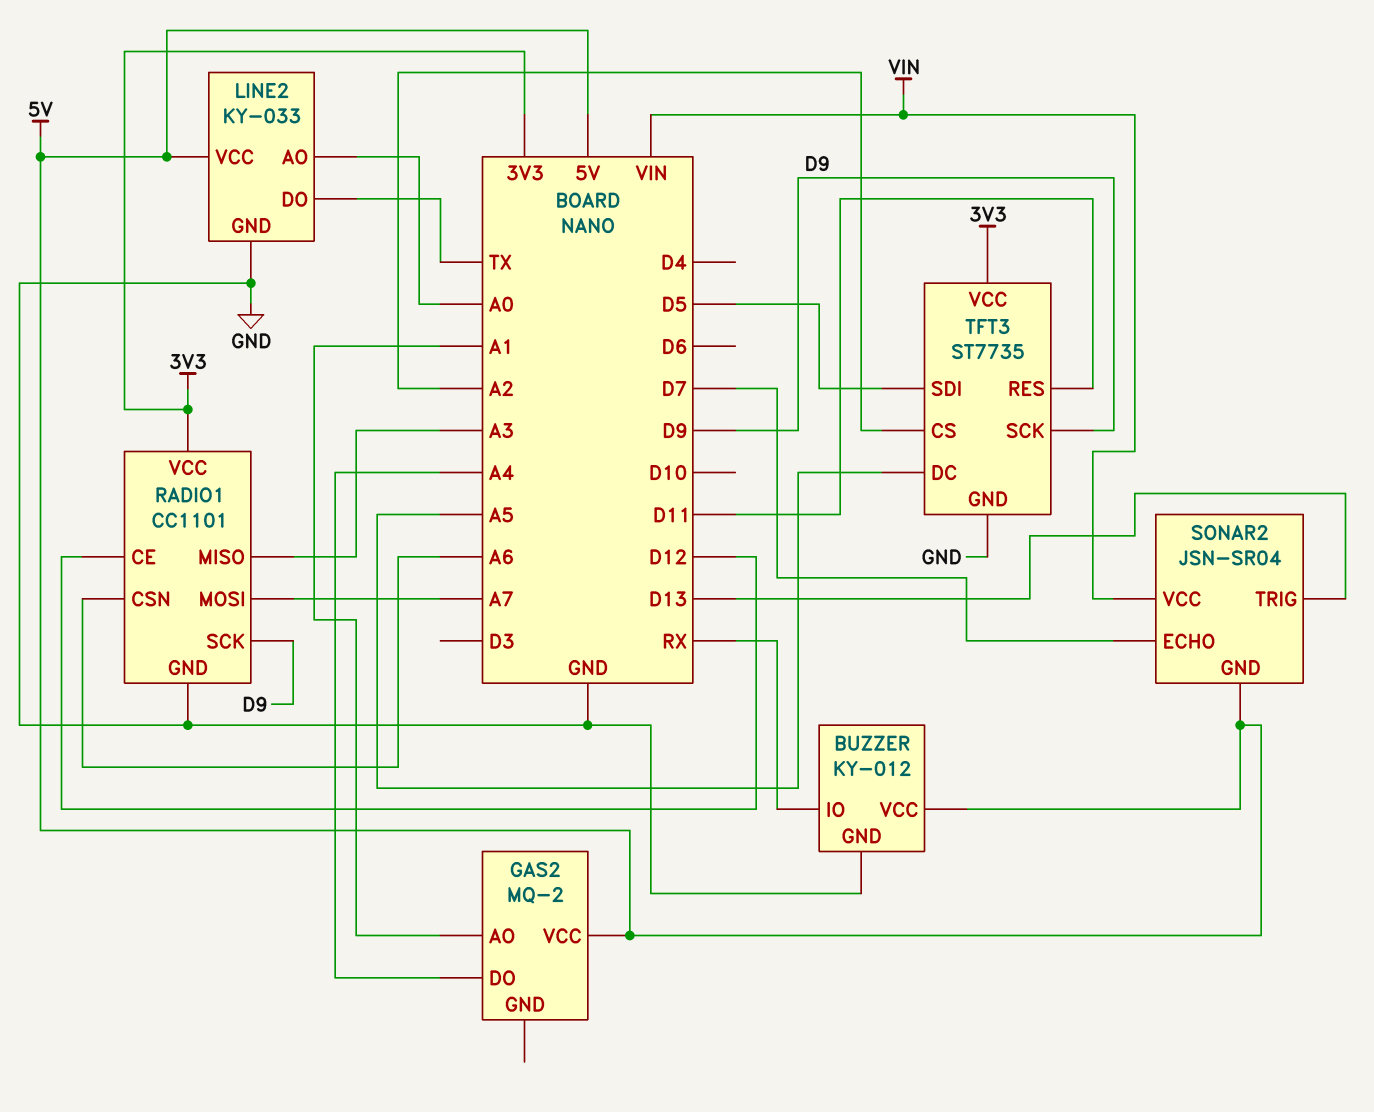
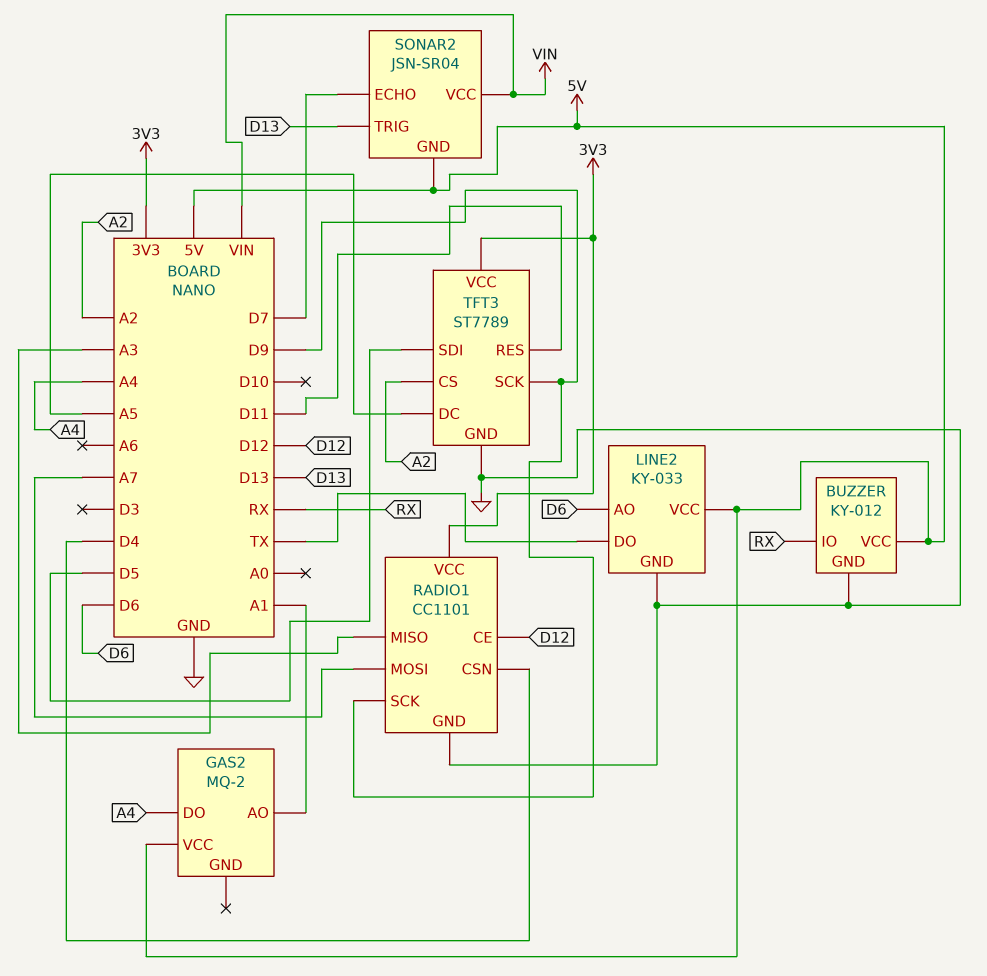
LINE2 pin AO: A0 -> D6
RADIO1 pin CSN: A6 -> D4
TFT3: ST7735 -> ST7789

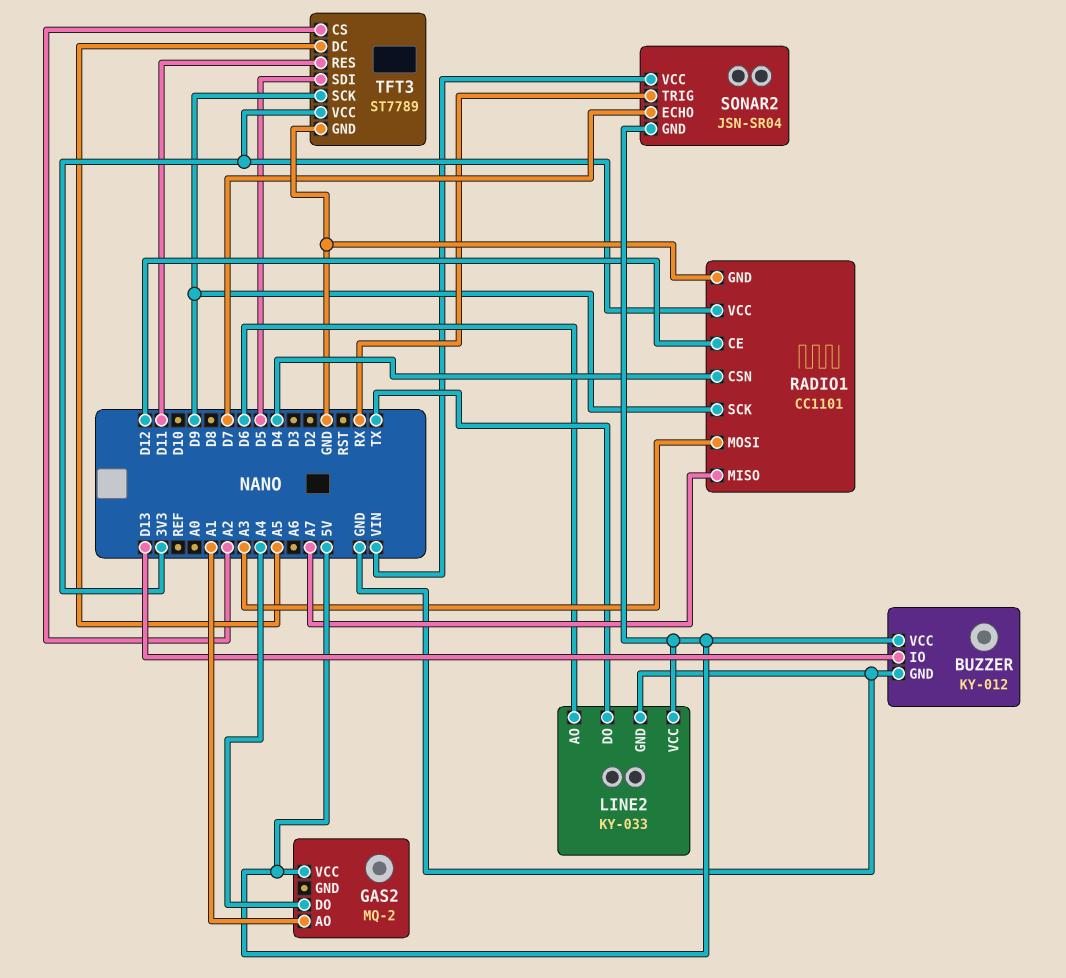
BUZZER pin IO: RX -> D13
RADIO1 pin MISO: A3 -> A7
RADIO1 pin MOSI: A7 -> A3
SONAR2 pin TRIG: D13 -> RX

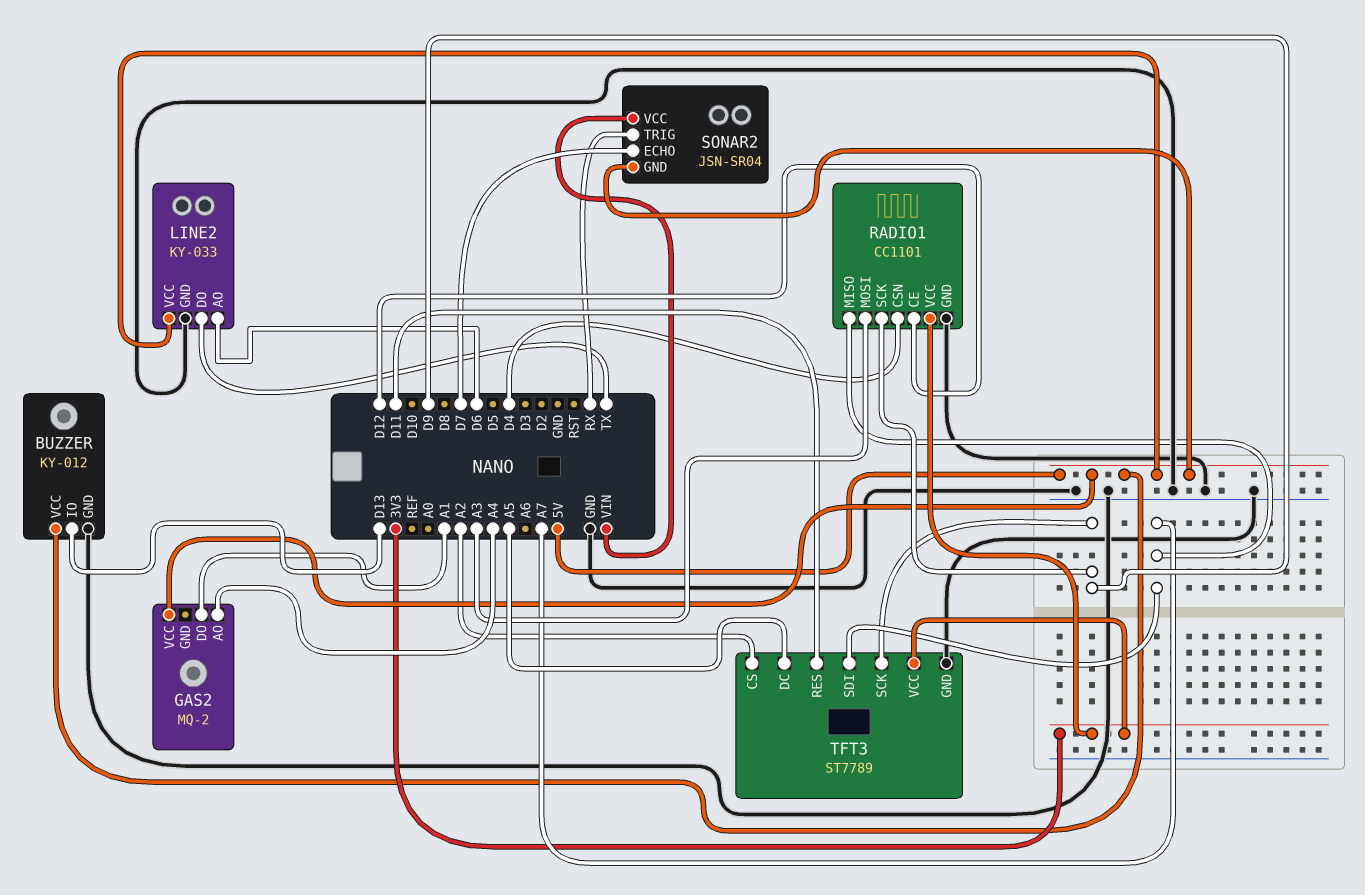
GAS2 pin AO: A1 -> A4
GAS2 pin DO: A4 -> A1
TFT3 pin SDI: D5 -> A7

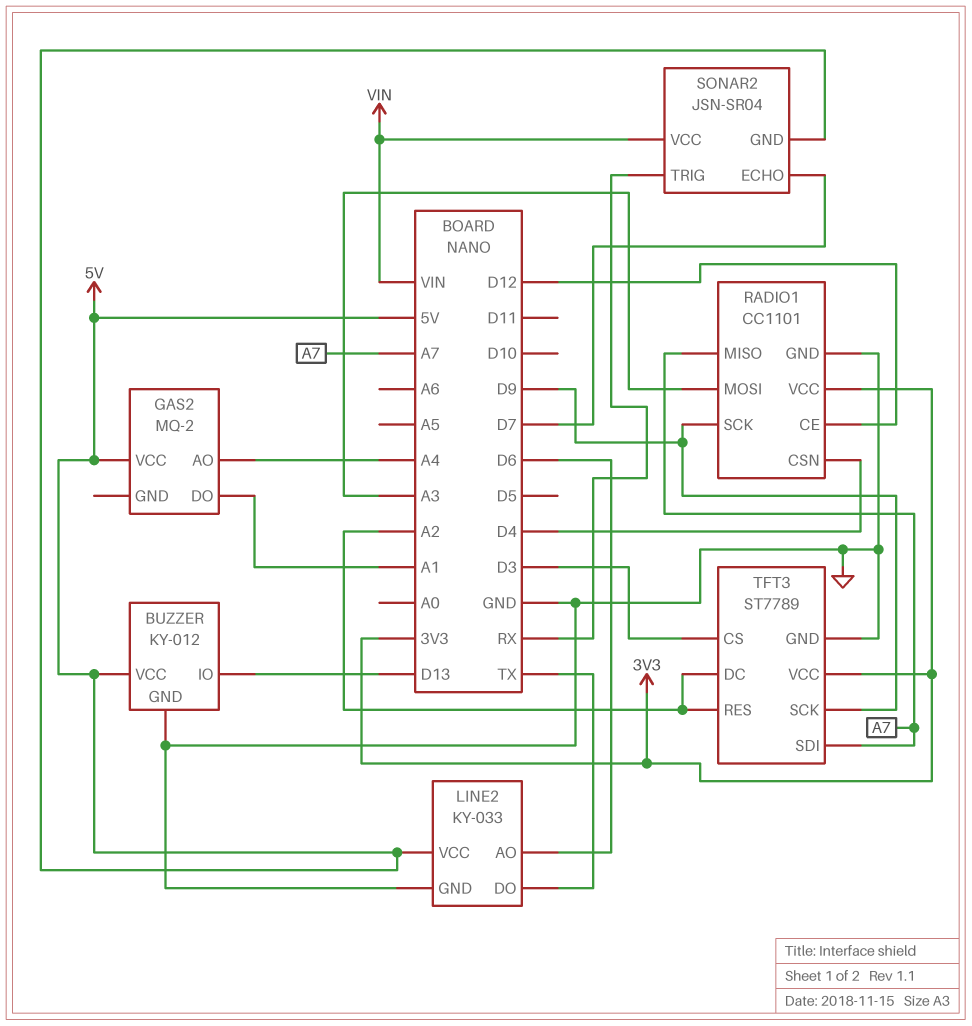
TFT3 pin CS: A2 -> D3
TFT3 pin DC: A5 -> A2
TFT3 pin RES: D11 -> A2

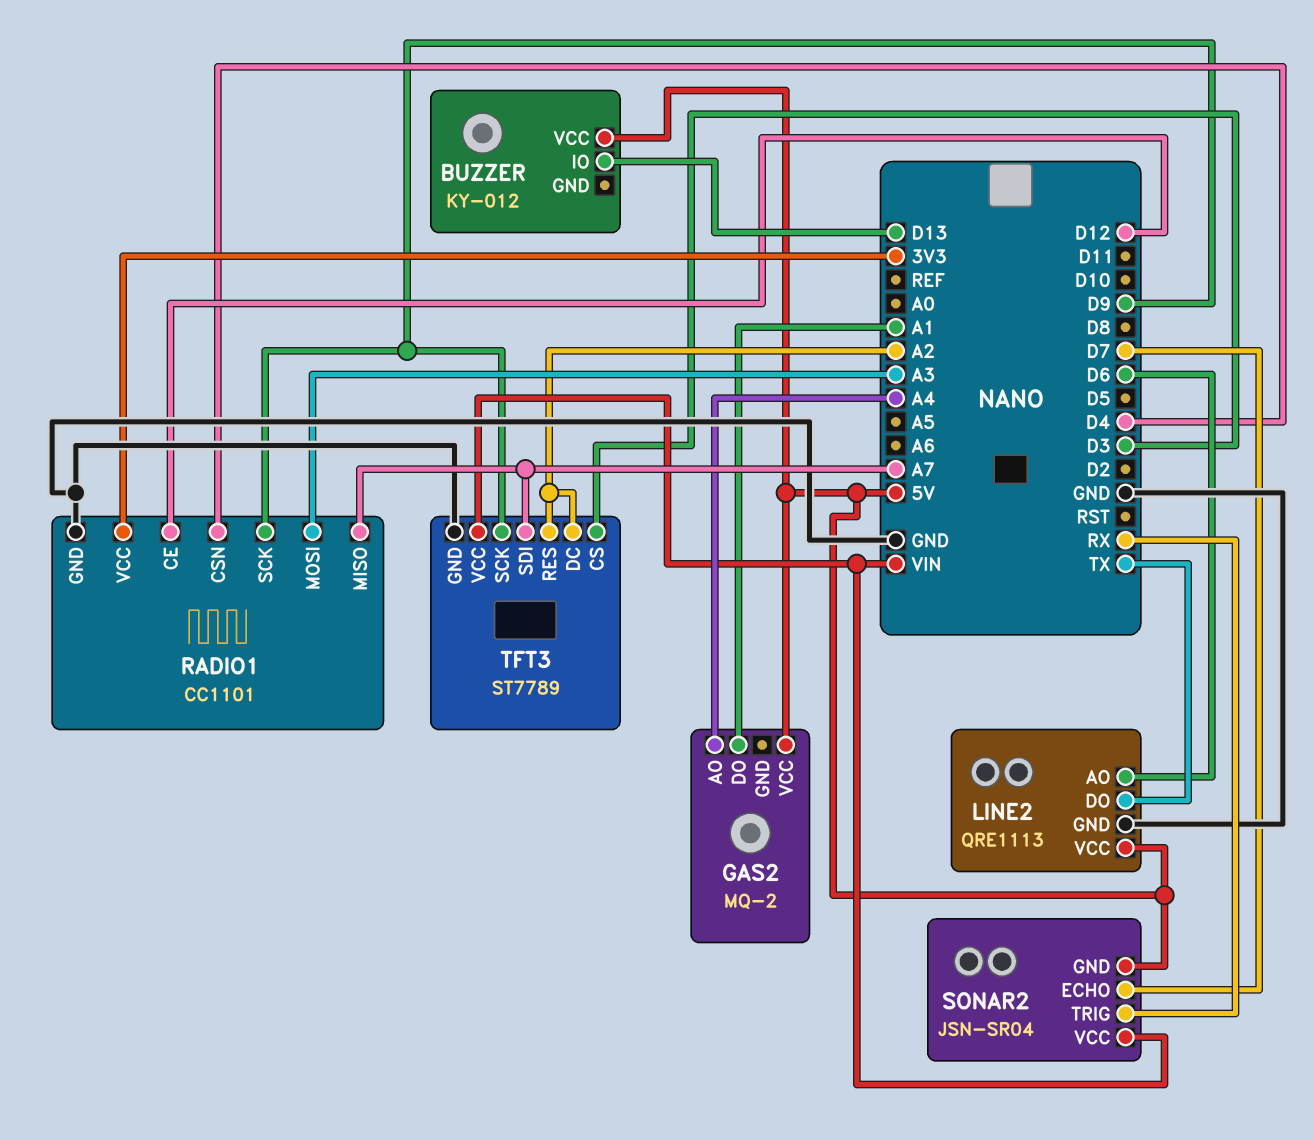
BUZZER pin GND: GND -> none
LINE2: KY-033 -> QRE1113
TFT3 pin VCC: 3V3 -> VIN

